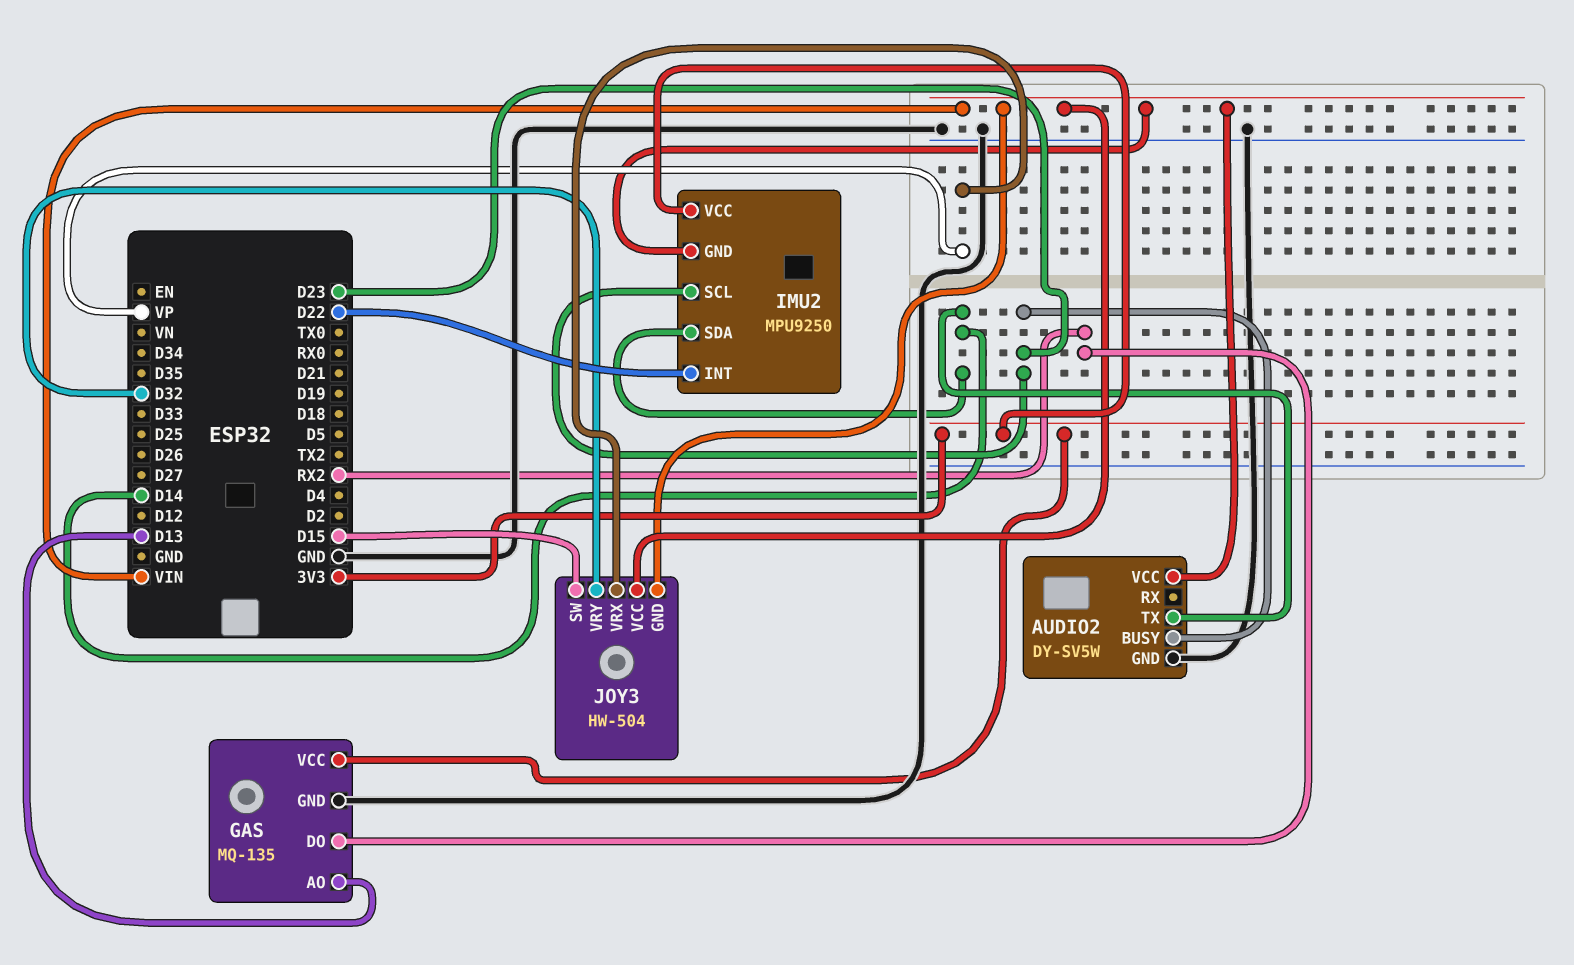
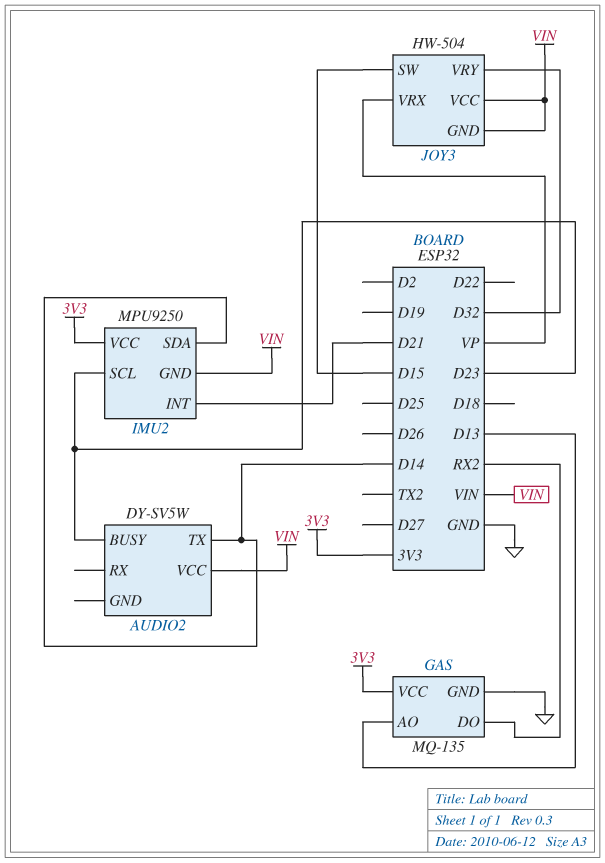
AUDIO2 pin GND: GND -> none
IMU2 pin INT: D22 -> D21

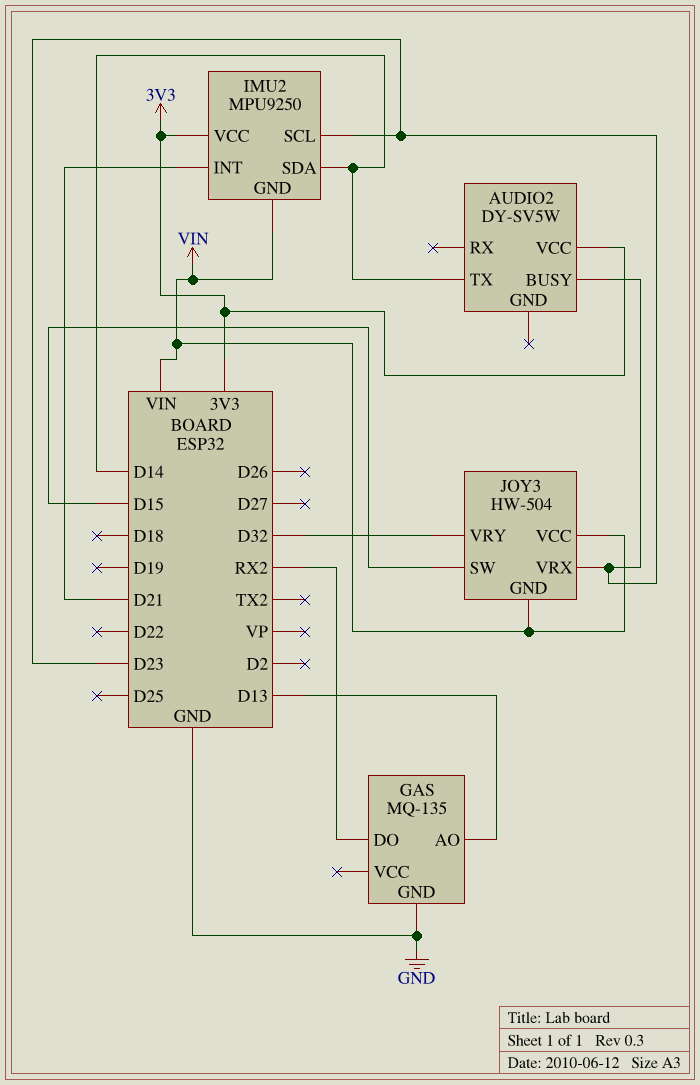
AUDIO2 pin VCC: VIN -> 3V3
GAS pin VCC: 3V3 -> none
JOY3 pin VRX: VP -> D23

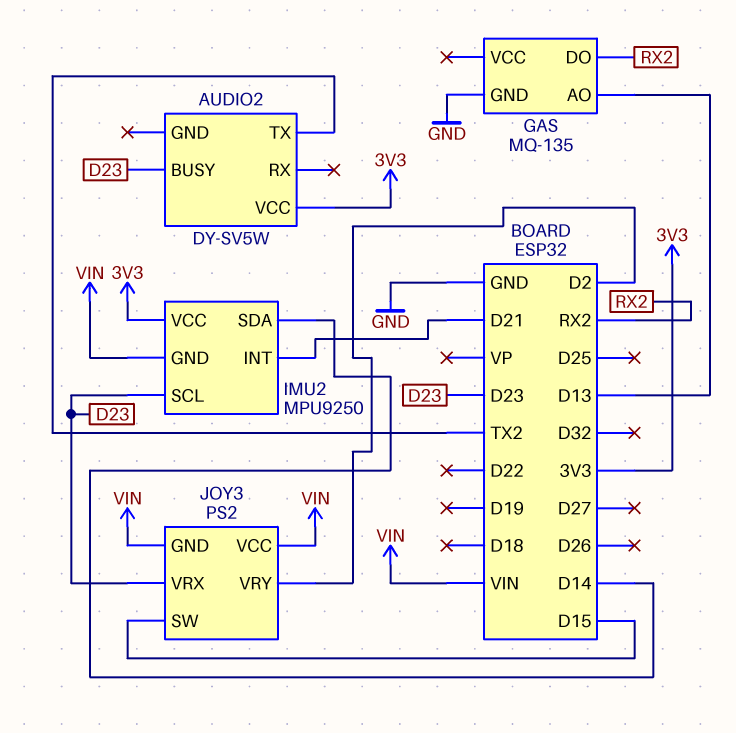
AUDIO2 pin TX: D14 -> TX2
JOY3: HW-504 -> PS2
JOY3 pin VRY: D32 -> D2

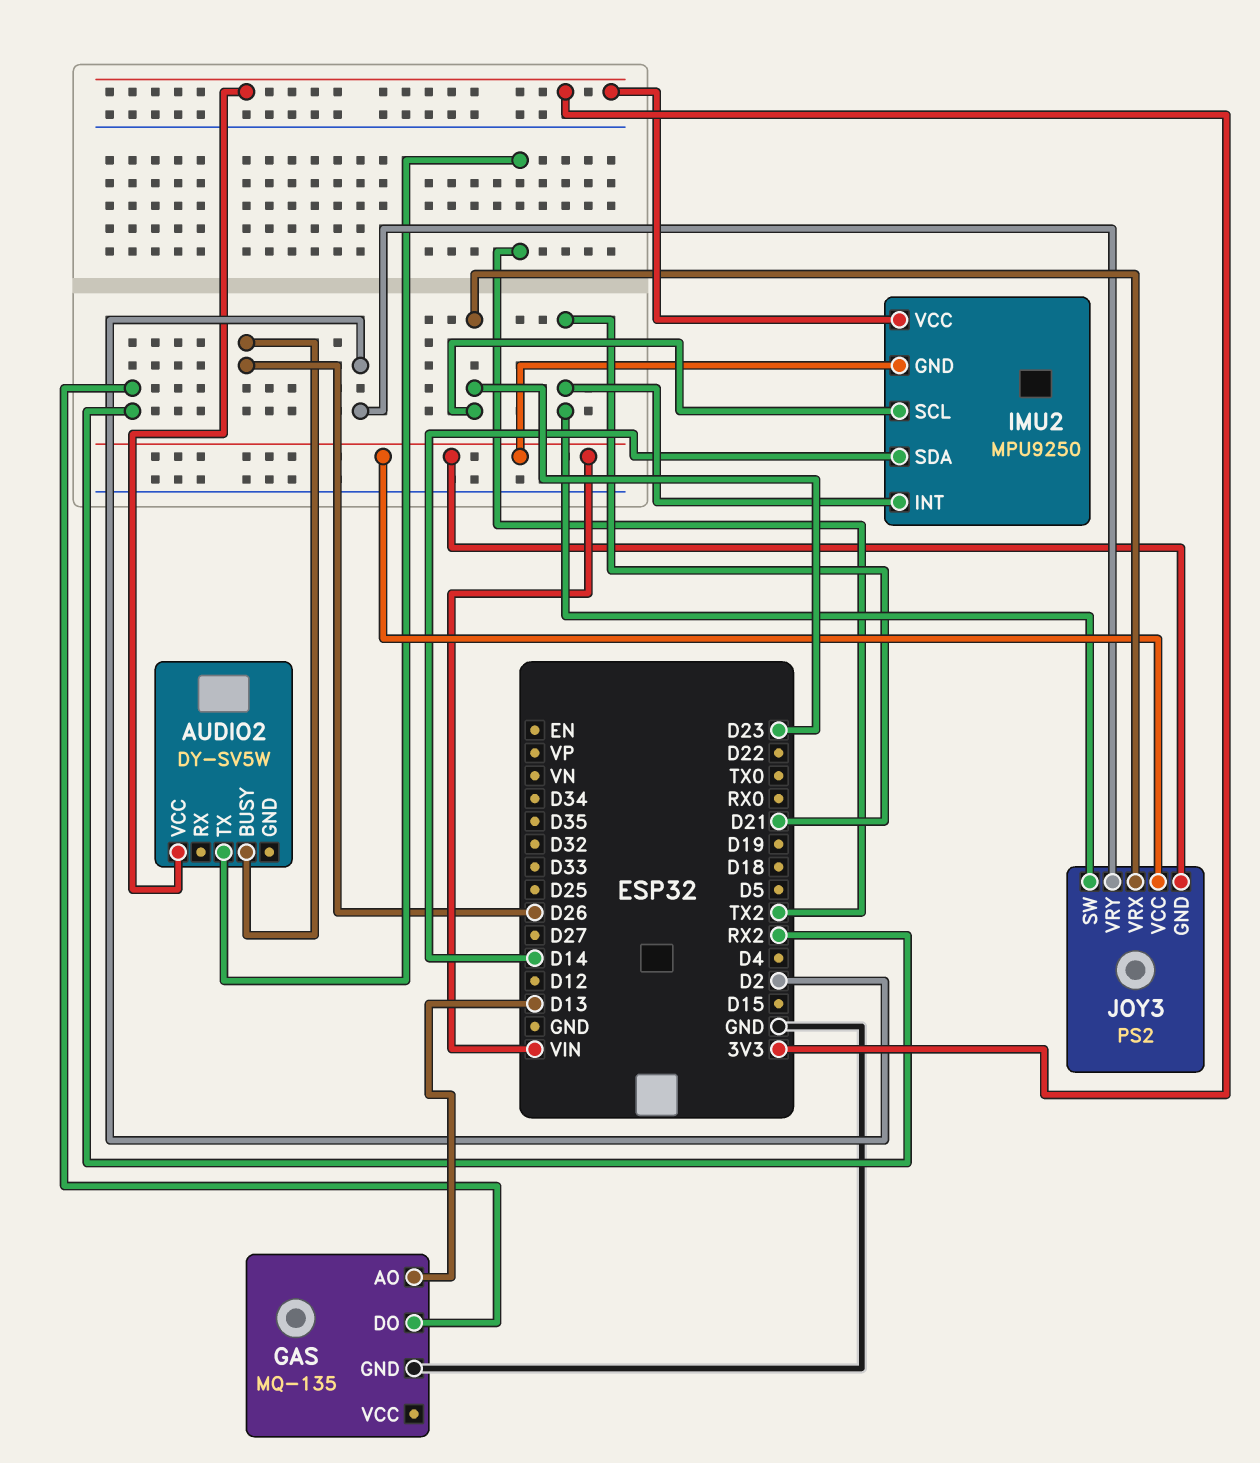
AUDIO2 pin BUSY: D23 -> D26
JOY3 pin SW: D15 -> D21

